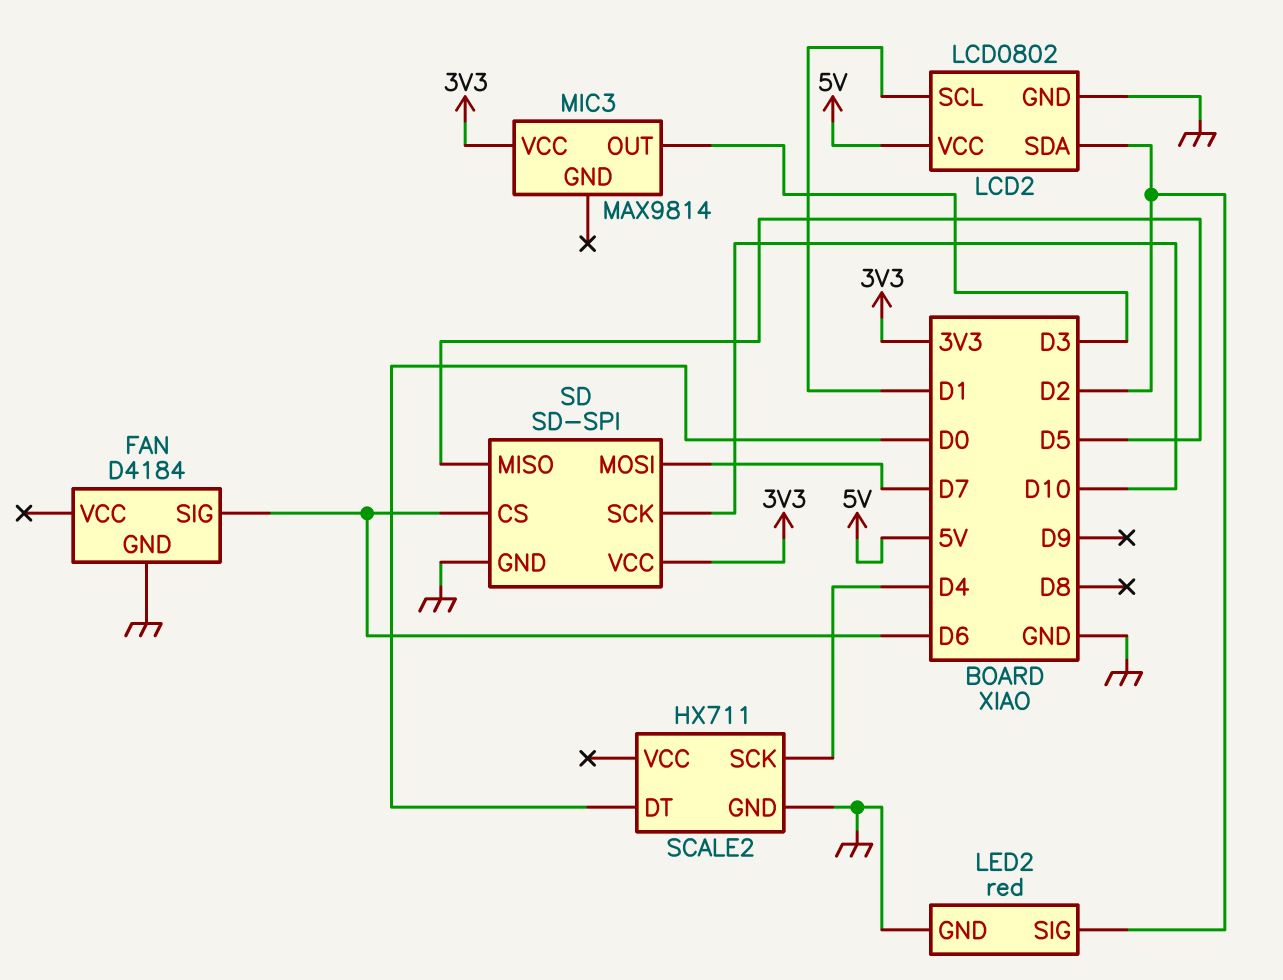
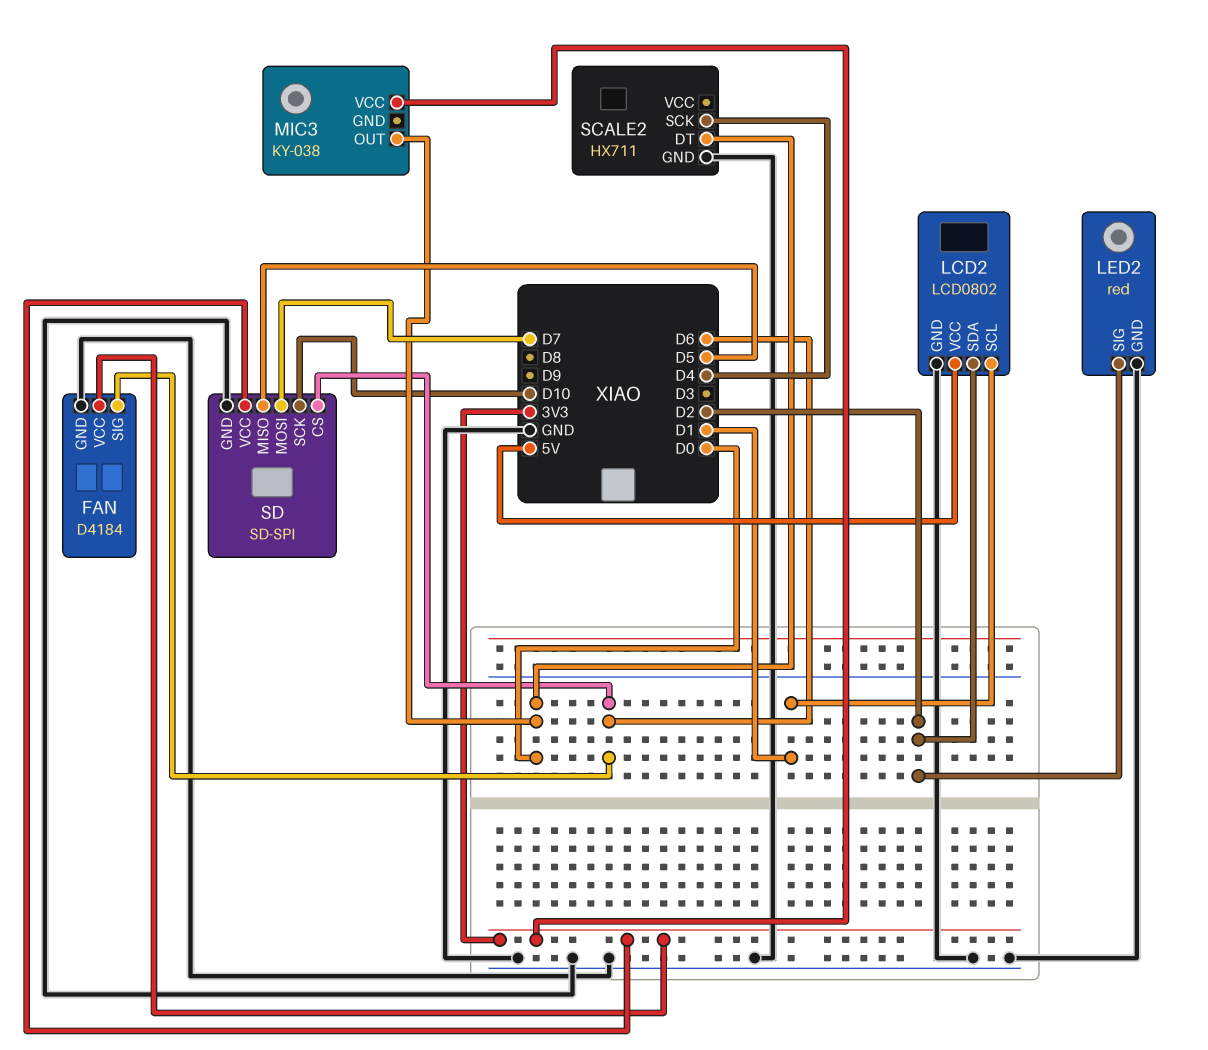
FAN pin VCC: none -> 3V3
MIC3: MAX9814 -> KY-038
MIC3 pin OUT: D3 -> D0

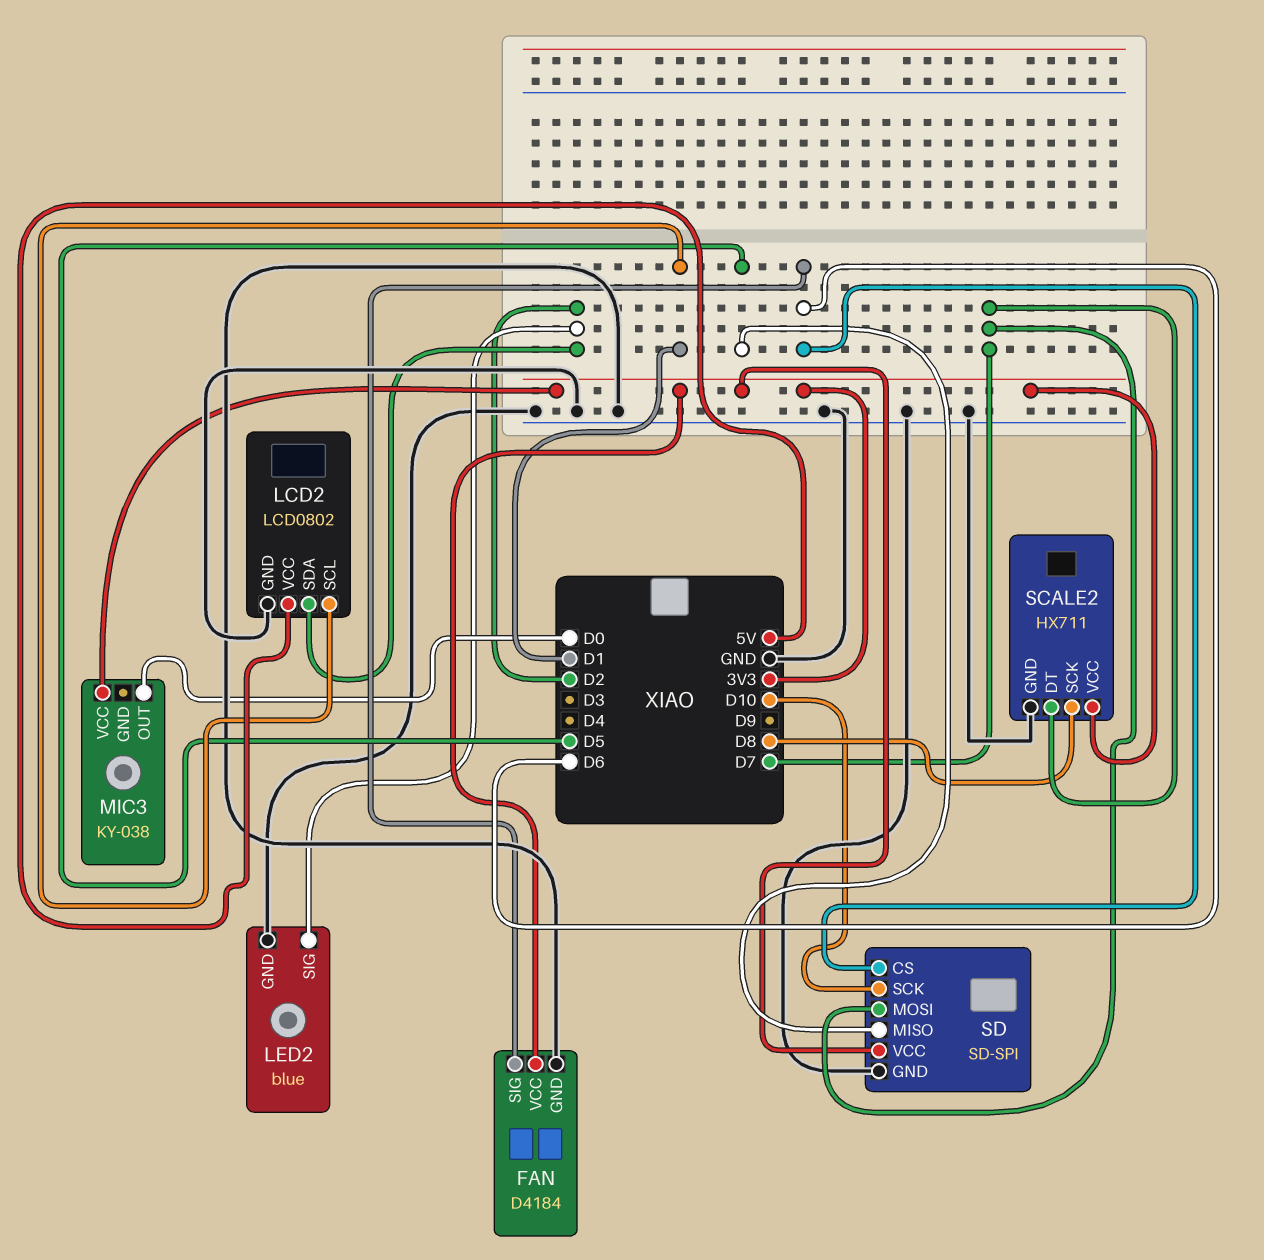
LED2: red -> blue
SCALE2 pin DT: D0 -> D7
SCALE2 pin SCK: D4 -> D8
SCALE2 pin VCC: none -> 3V3

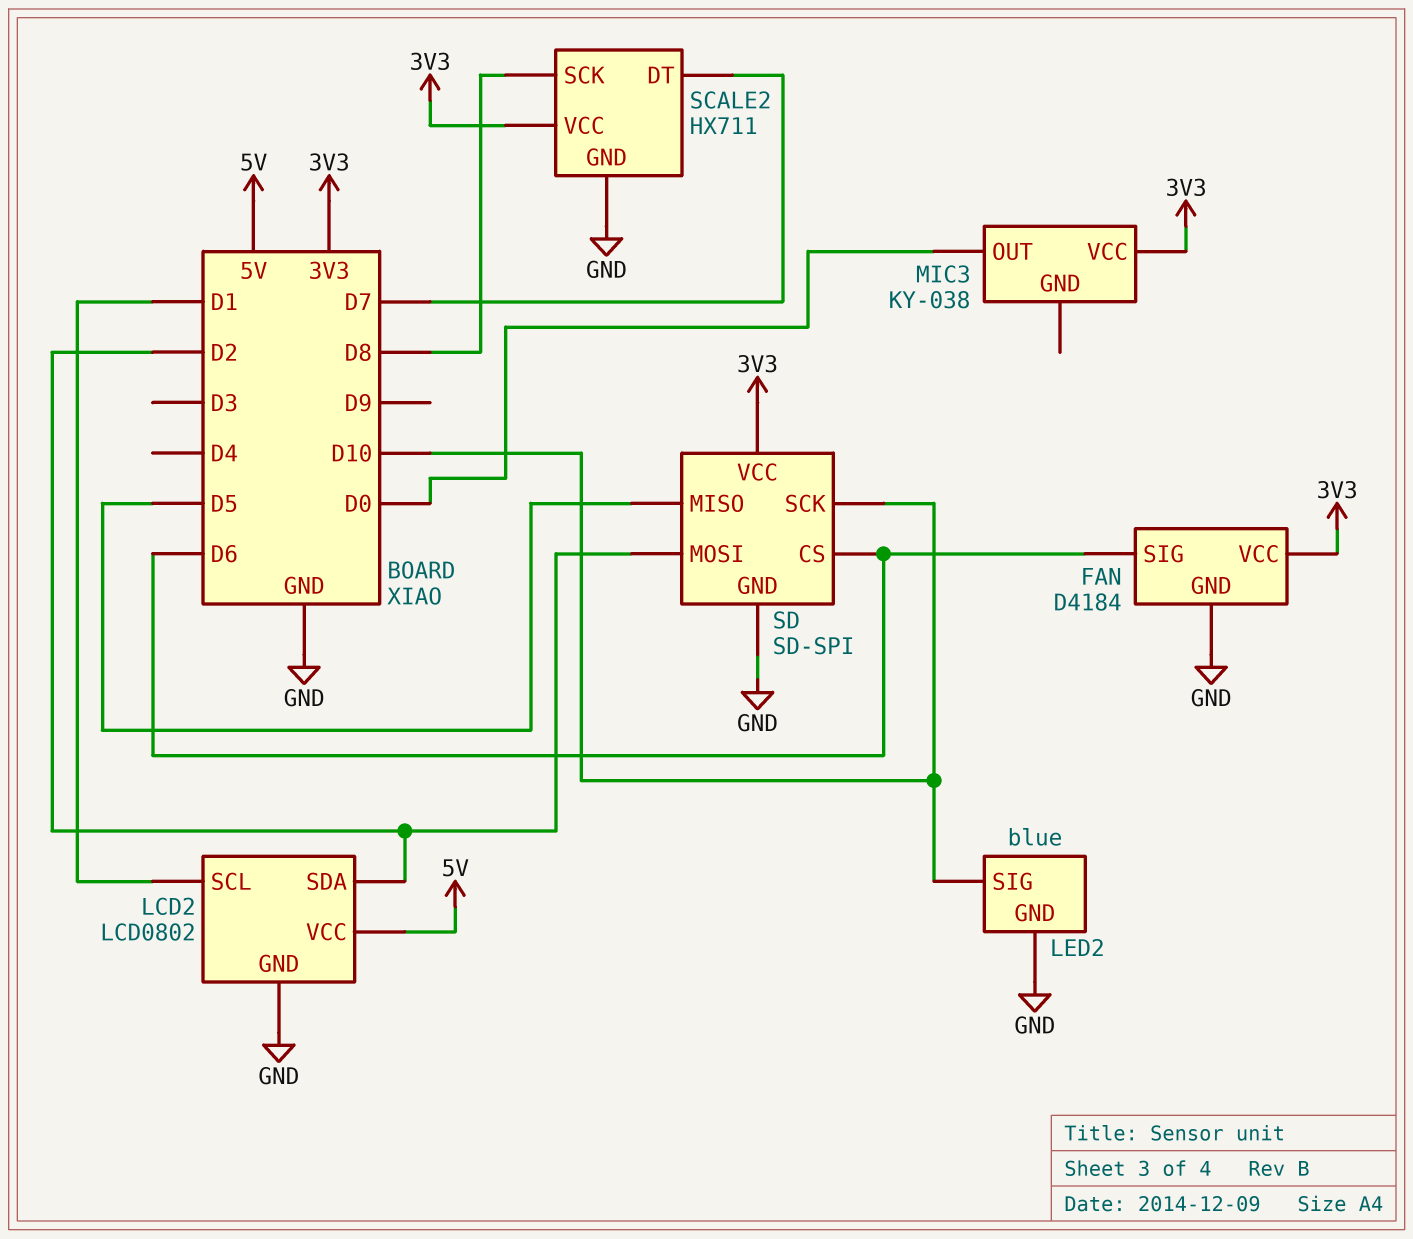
LED2 pin SIG: D2 -> D10
SD pin MOSI: D7 -> D2

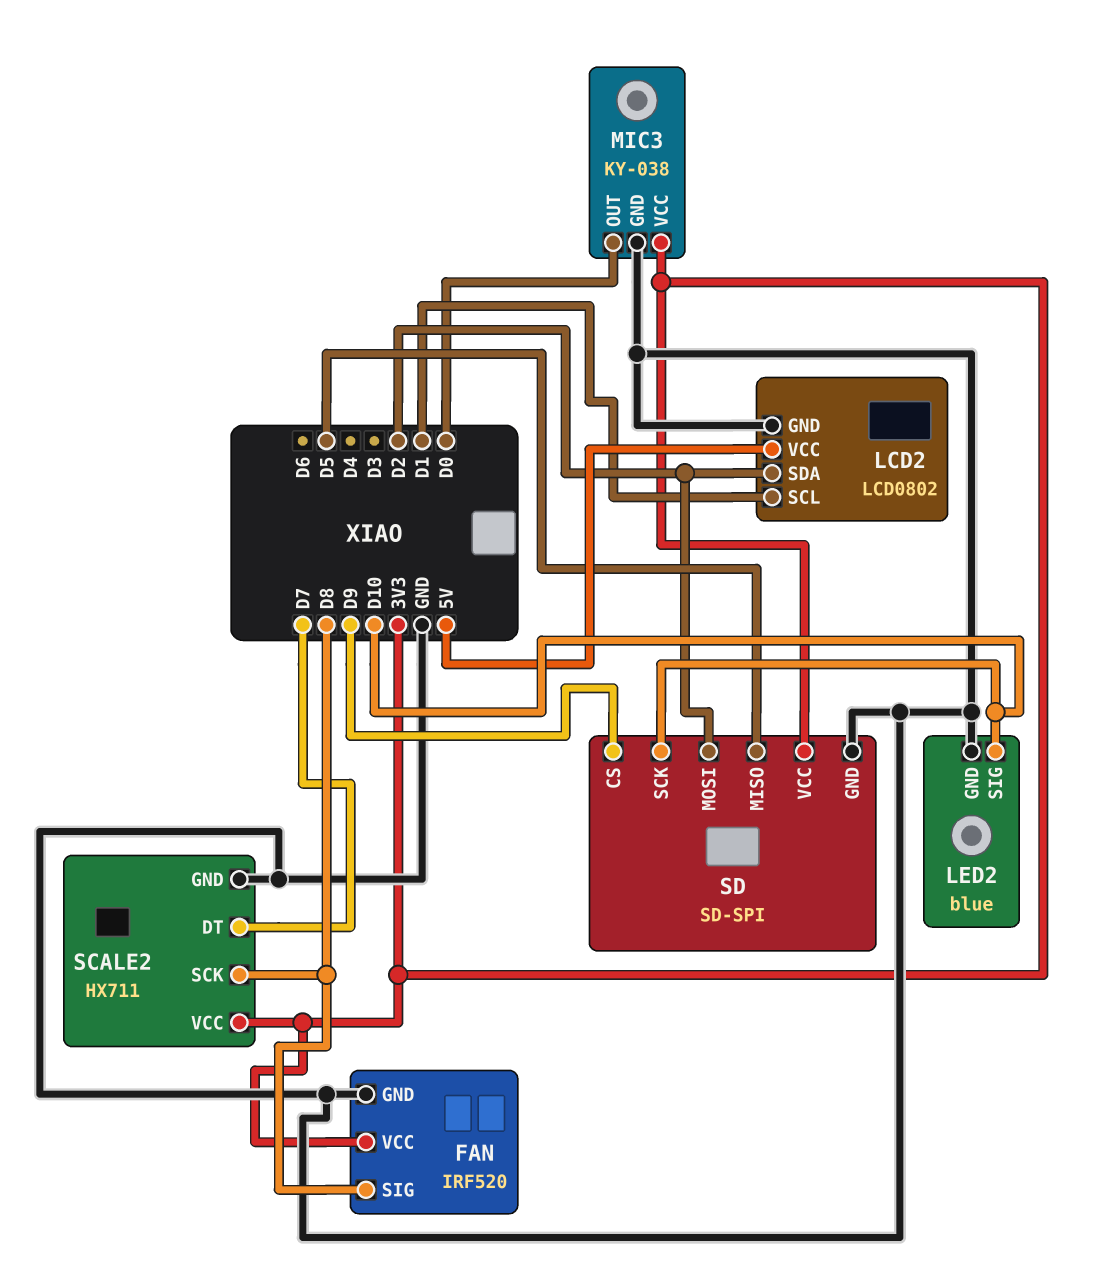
FAN: D4184 -> IRF520
FAN pin SIG: D6 -> D8
MIC3 pin GND: none -> GND
SD pin CS: D6 -> D9

